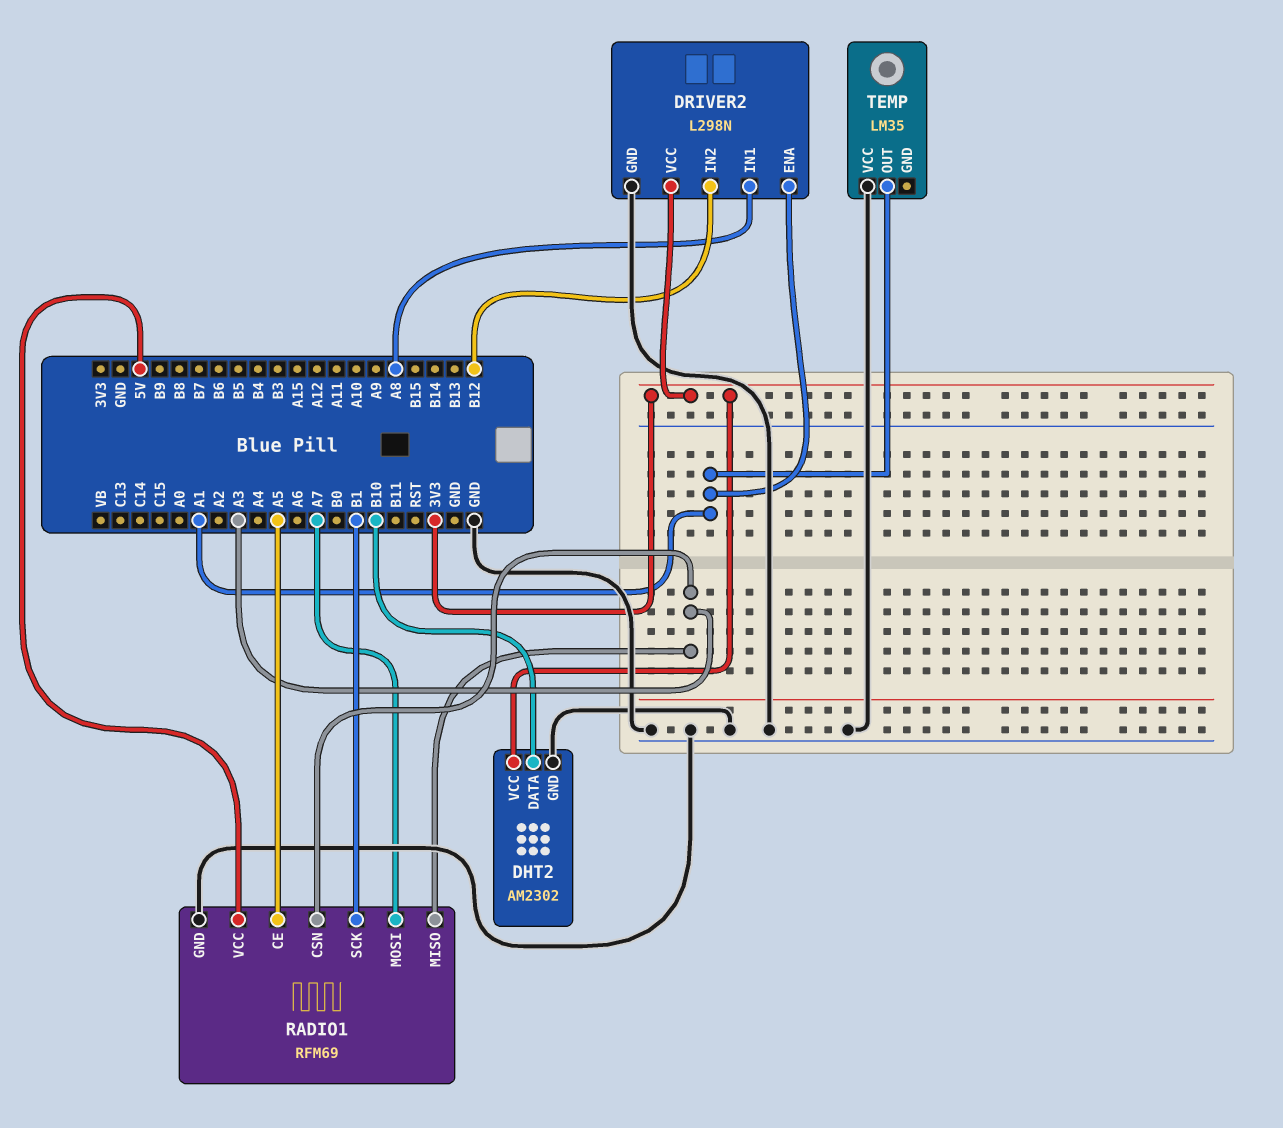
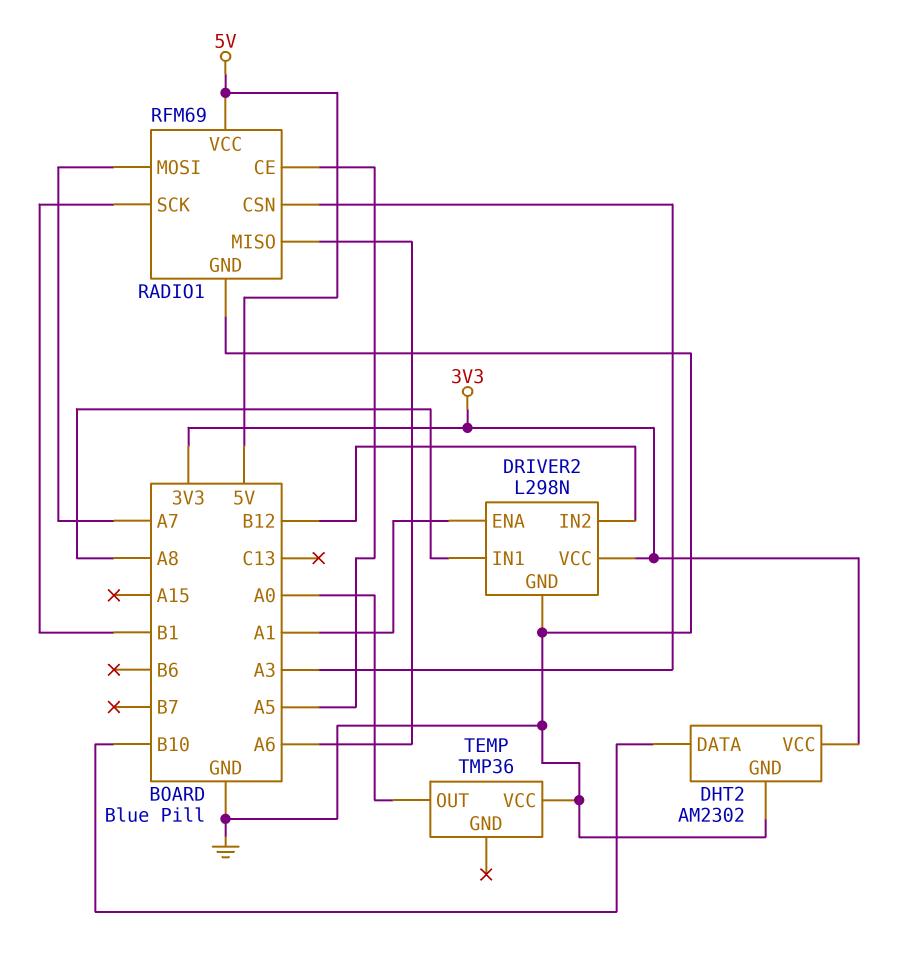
RADIO1 pin MISO: A3 -> A6
TEMP: LM35 -> TMP36
TEMP pin OUT: A1 -> A0

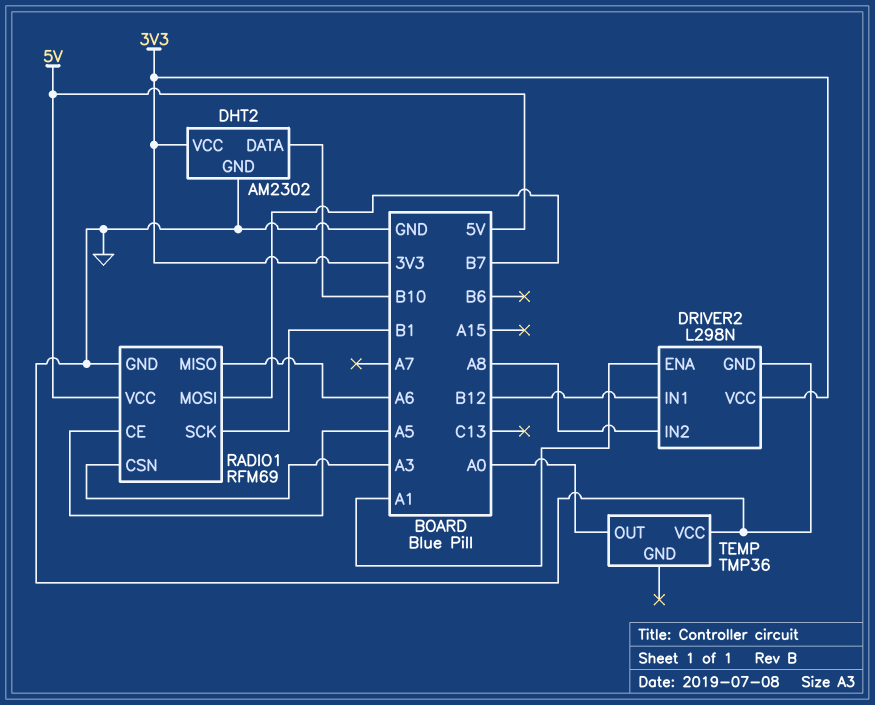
DRIVER2 pin IN1: A8 -> B12
DRIVER2 pin IN2: B12 -> A8
RADIO1 pin MOSI: A7 -> B7

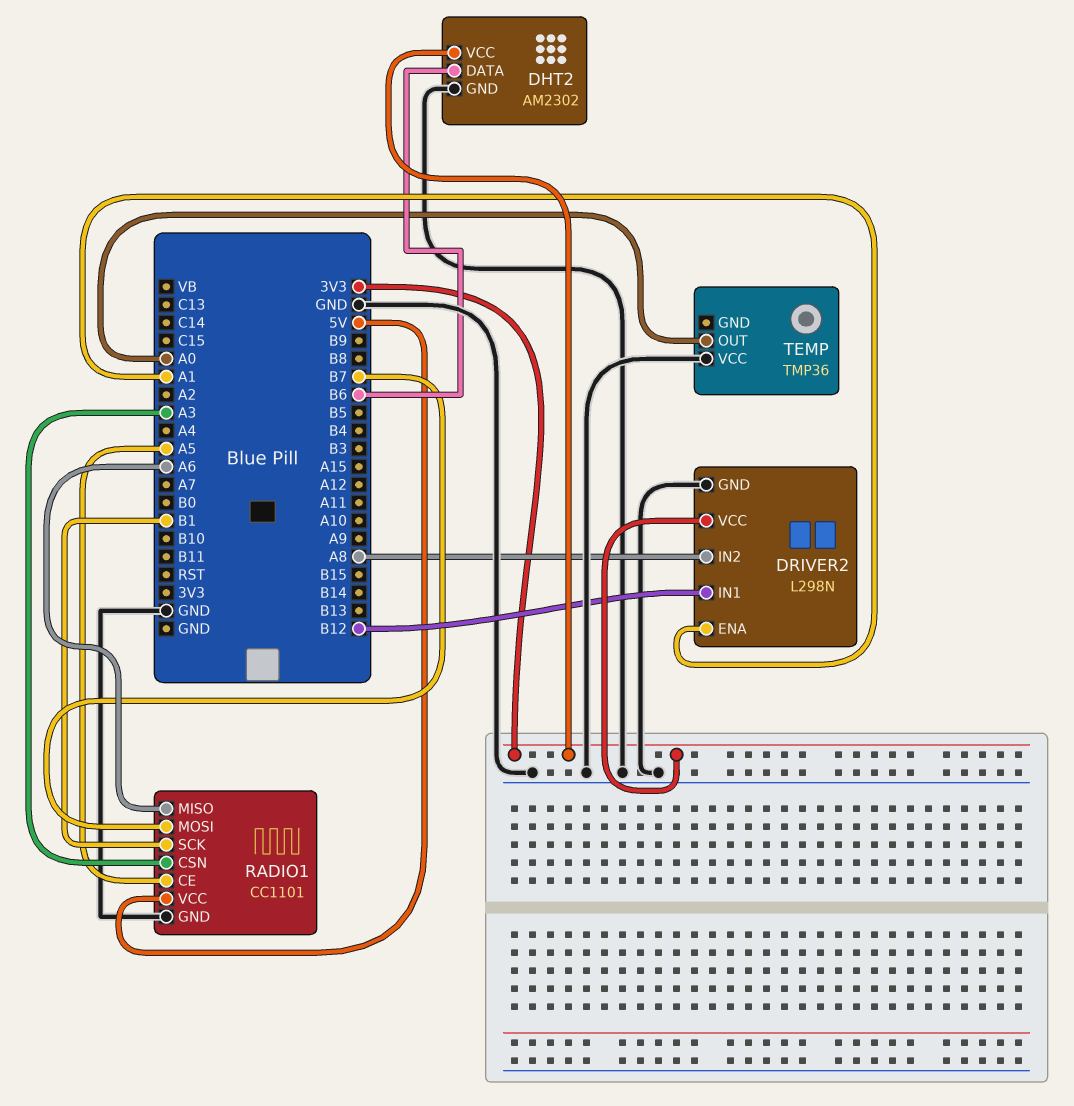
DHT2 pin DATA: B10 -> B6
RADIO1: RFM69 -> CC1101

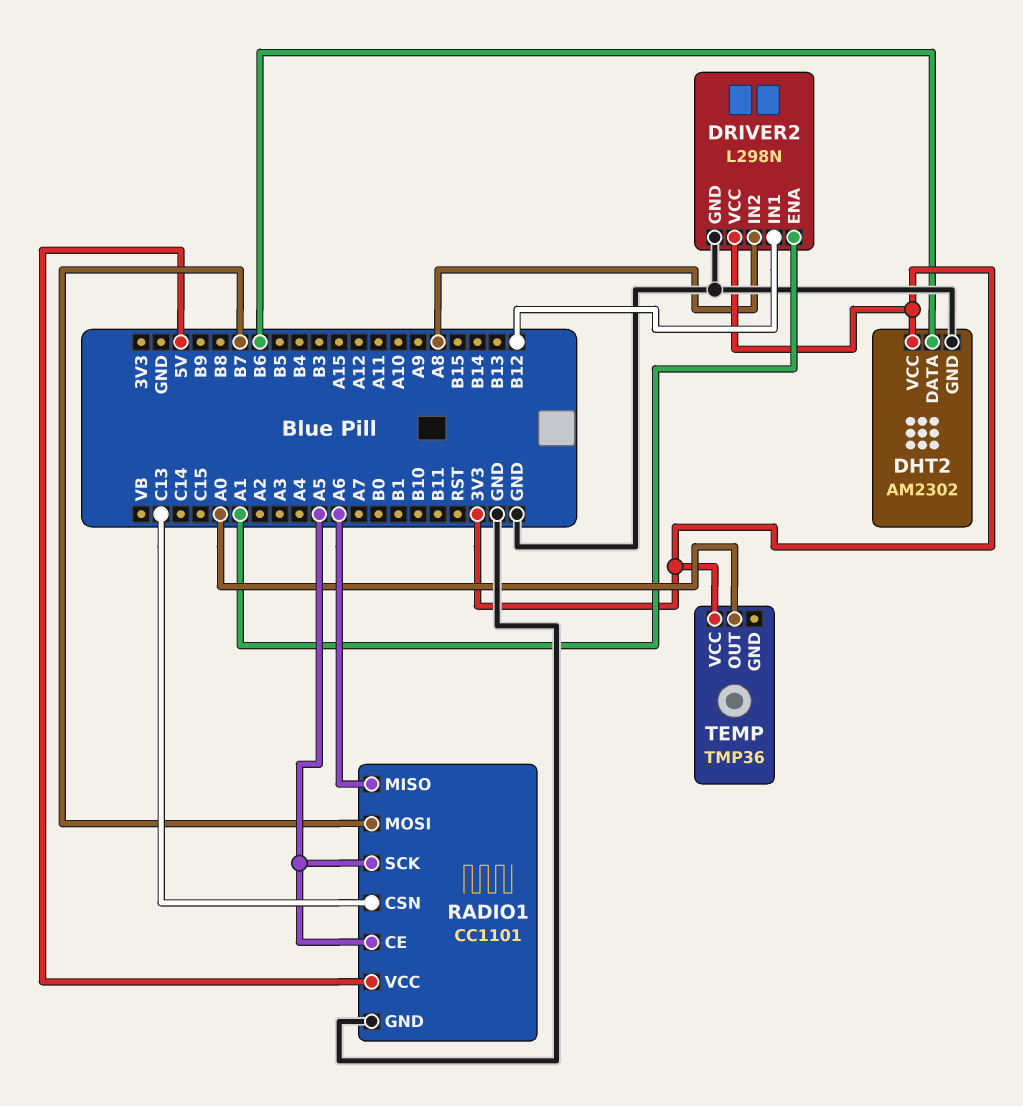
RADIO1 pin CSN: A3 -> C13
RADIO1 pin SCK: B1 -> A5
TEMP pin VCC: GND -> 3V3

